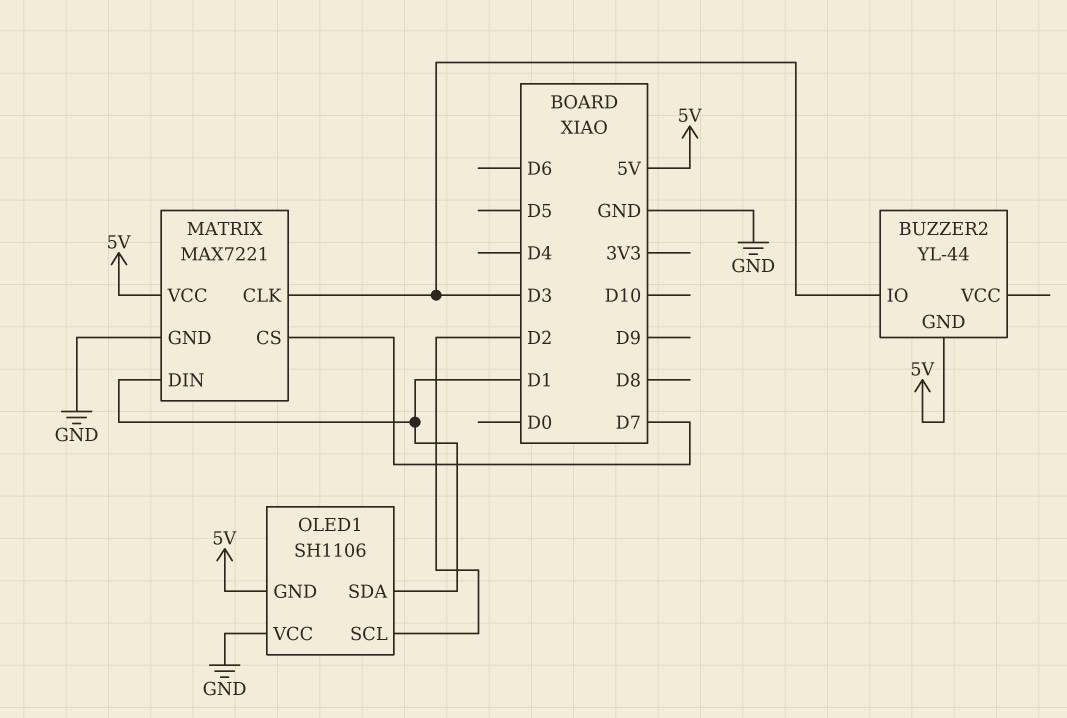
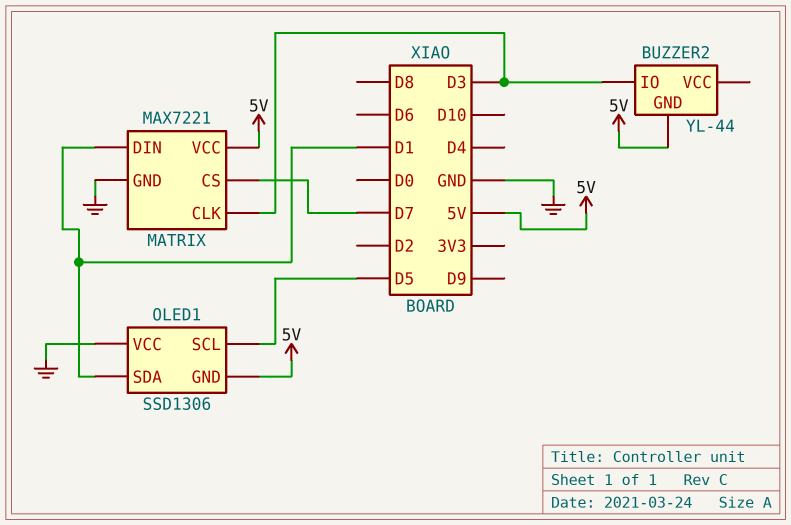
OLED1: SH1106 -> SSD1306
OLED1 pin SCL: D2 -> D5

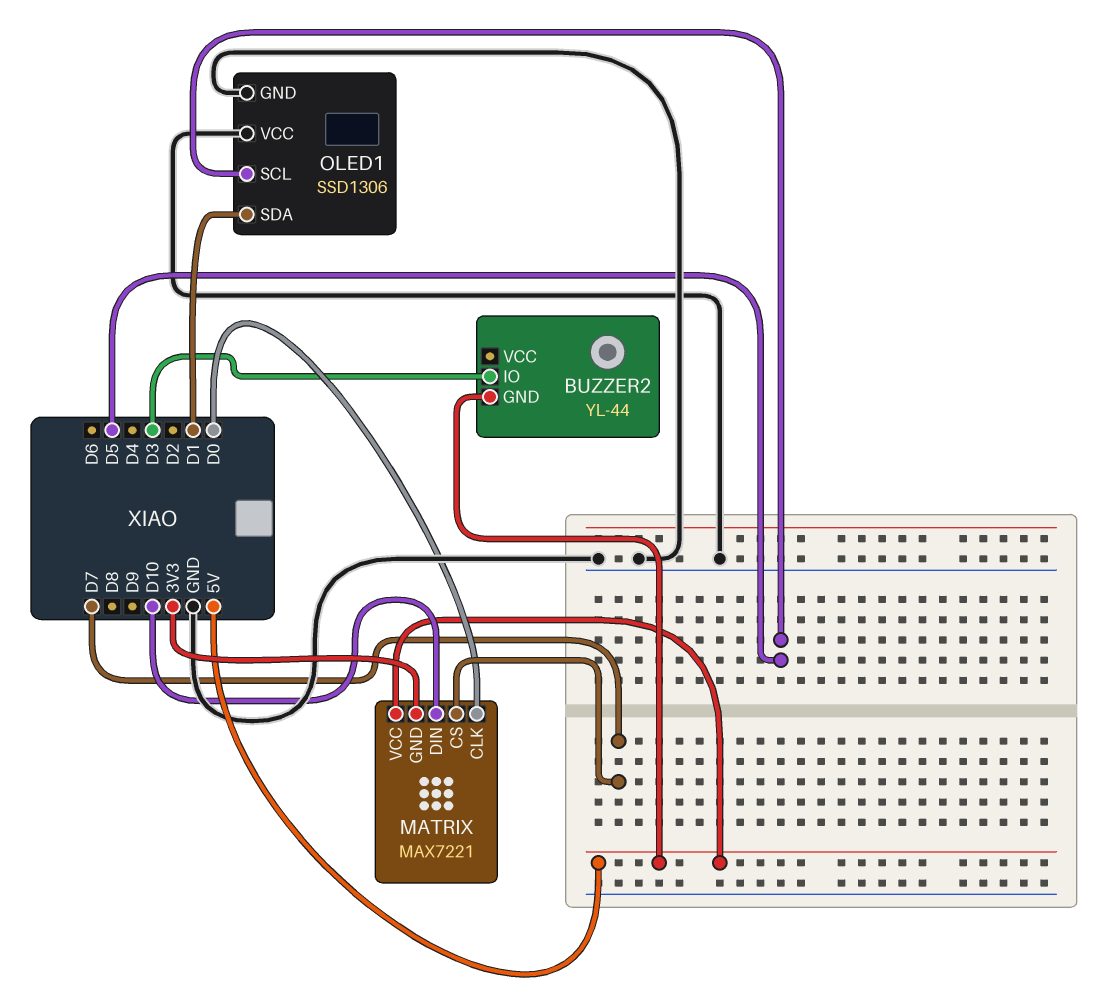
MATRIX pin CLK: D3 -> D0
MATRIX pin DIN: D1 -> D10
MATRIX pin GND: GND -> 3V3
OLED1 pin GND: 5V -> GND

